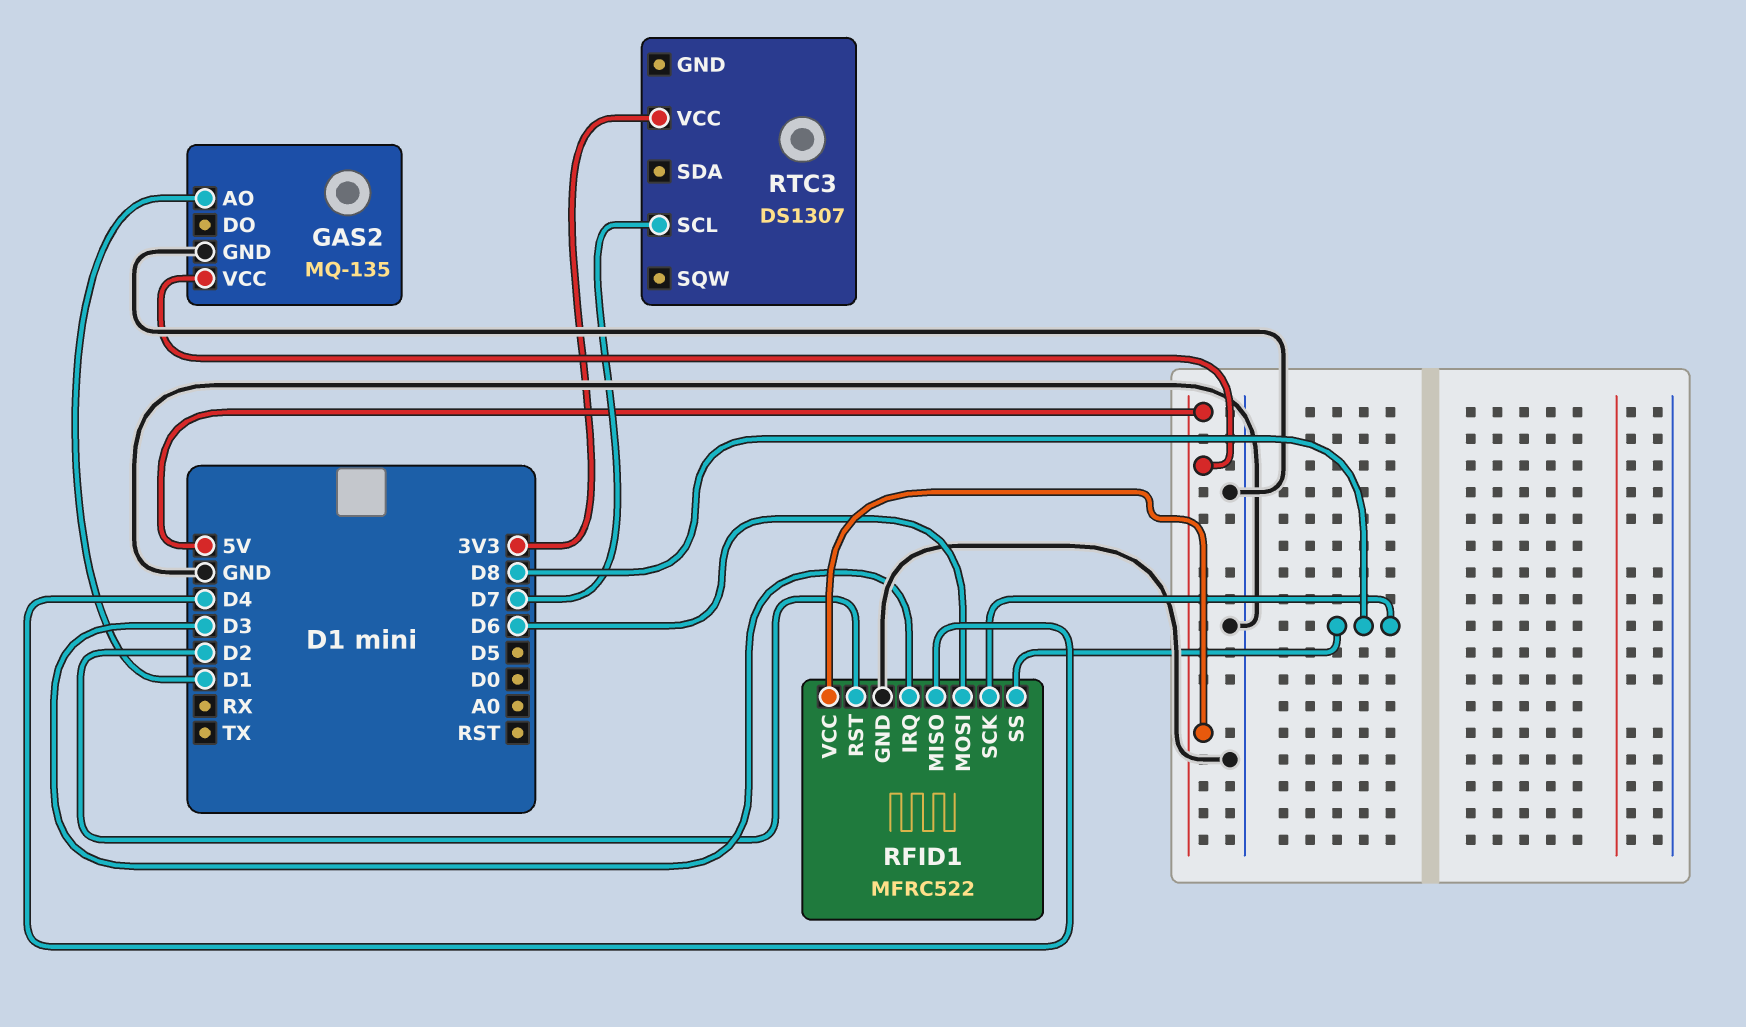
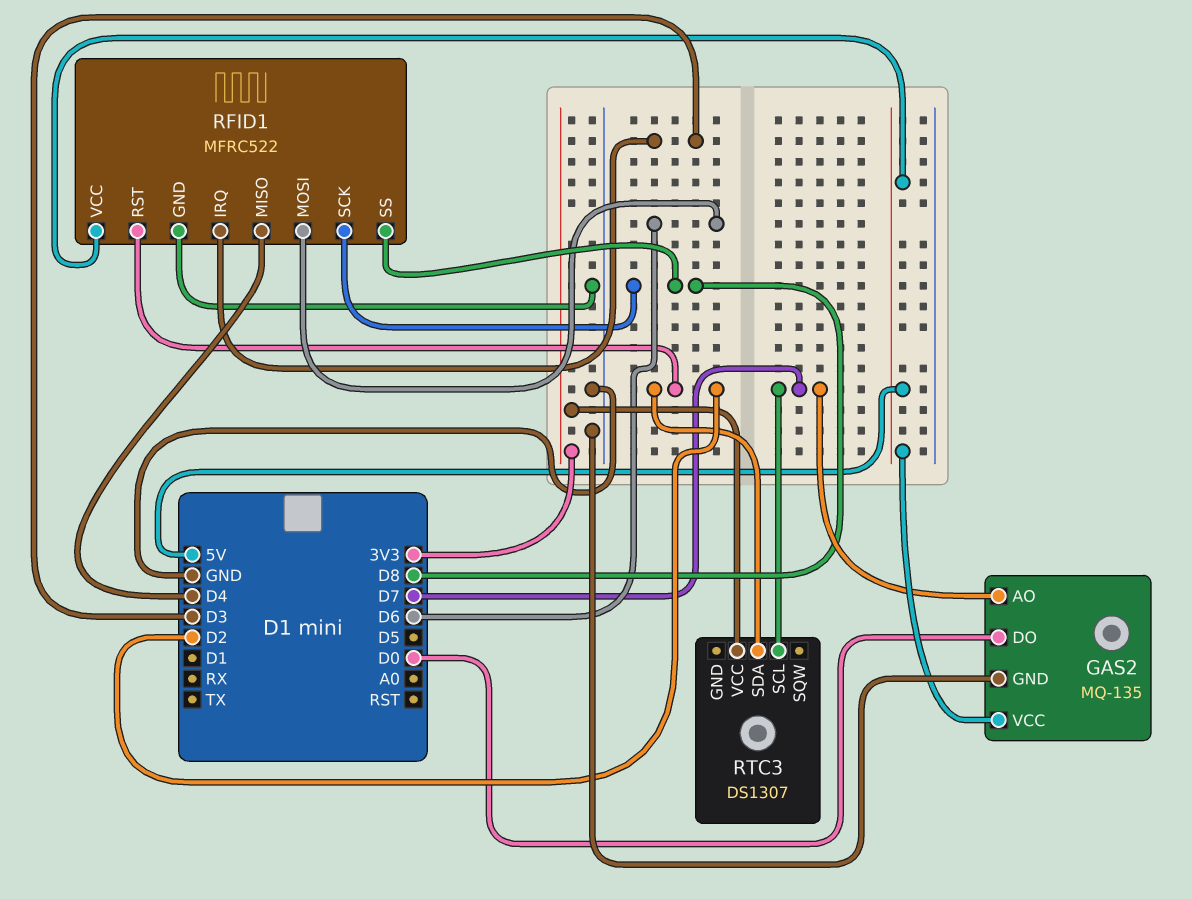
GAS2 pin AO: D1 -> D7
GAS2 pin DO: none -> D0
RTC3 pin SDA: none -> D2

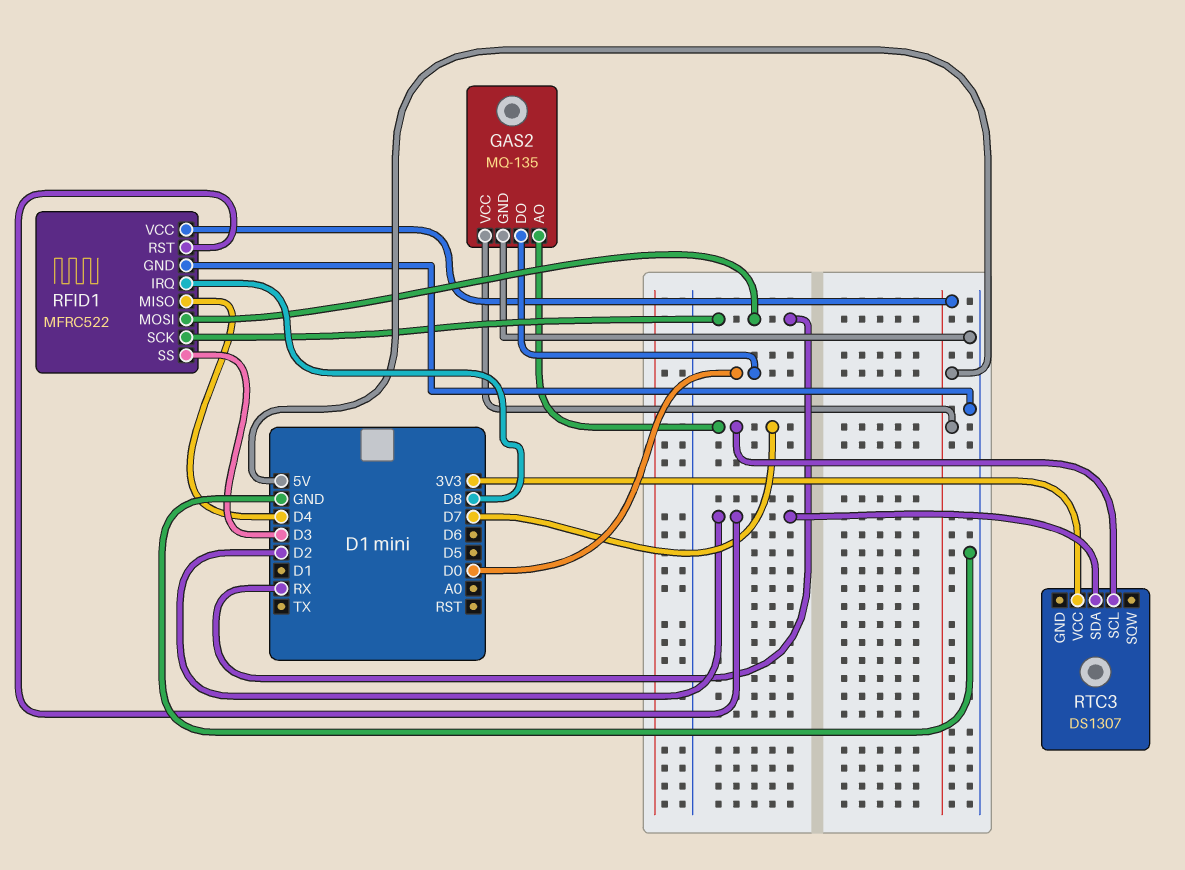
RFID1 pin IRQ: D3 -> D8
RFID1 pin MOSI: D6 -> RX
RFID1 pin SCK: D8 -> RX
RFID1 pin SS: D8 -> D3

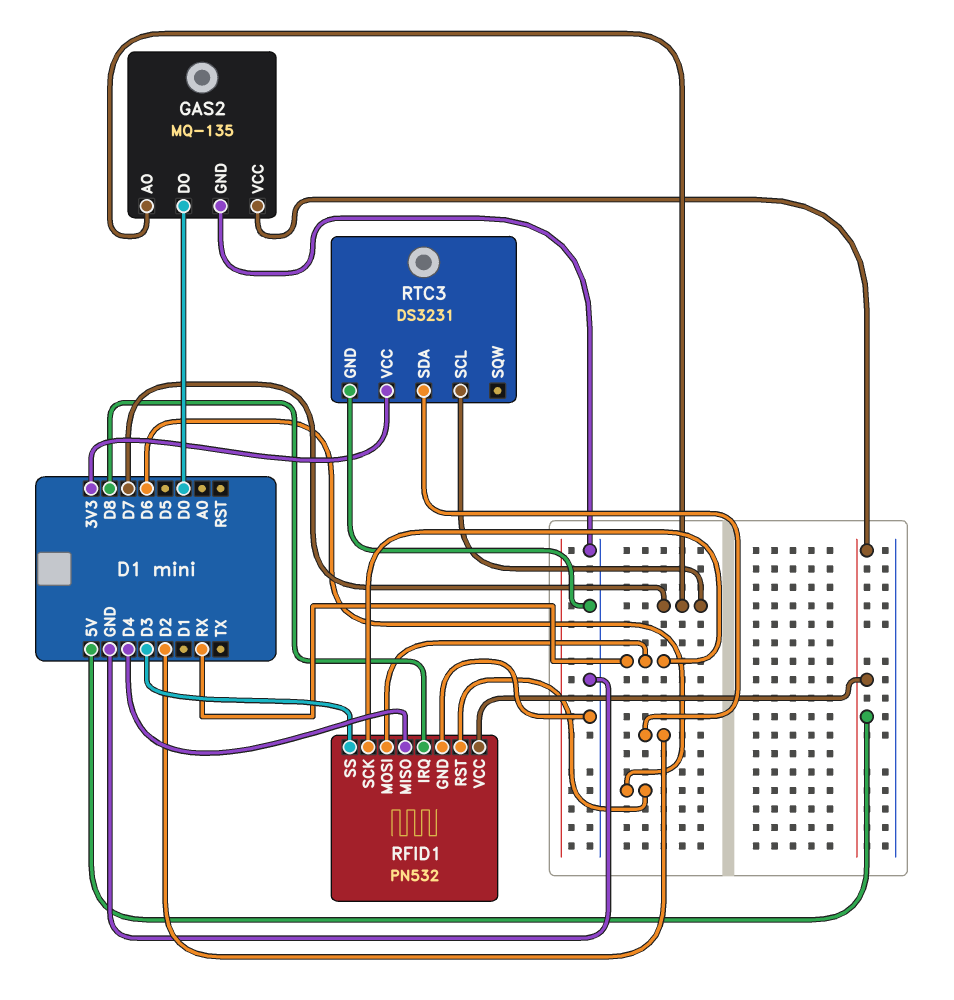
RFID1: MFRC522 -> PN532
RFID1 pin RST: D2 -> D6
RTC3: DS1307 -> DS3231
RTC3 pin GND: none -> GND

